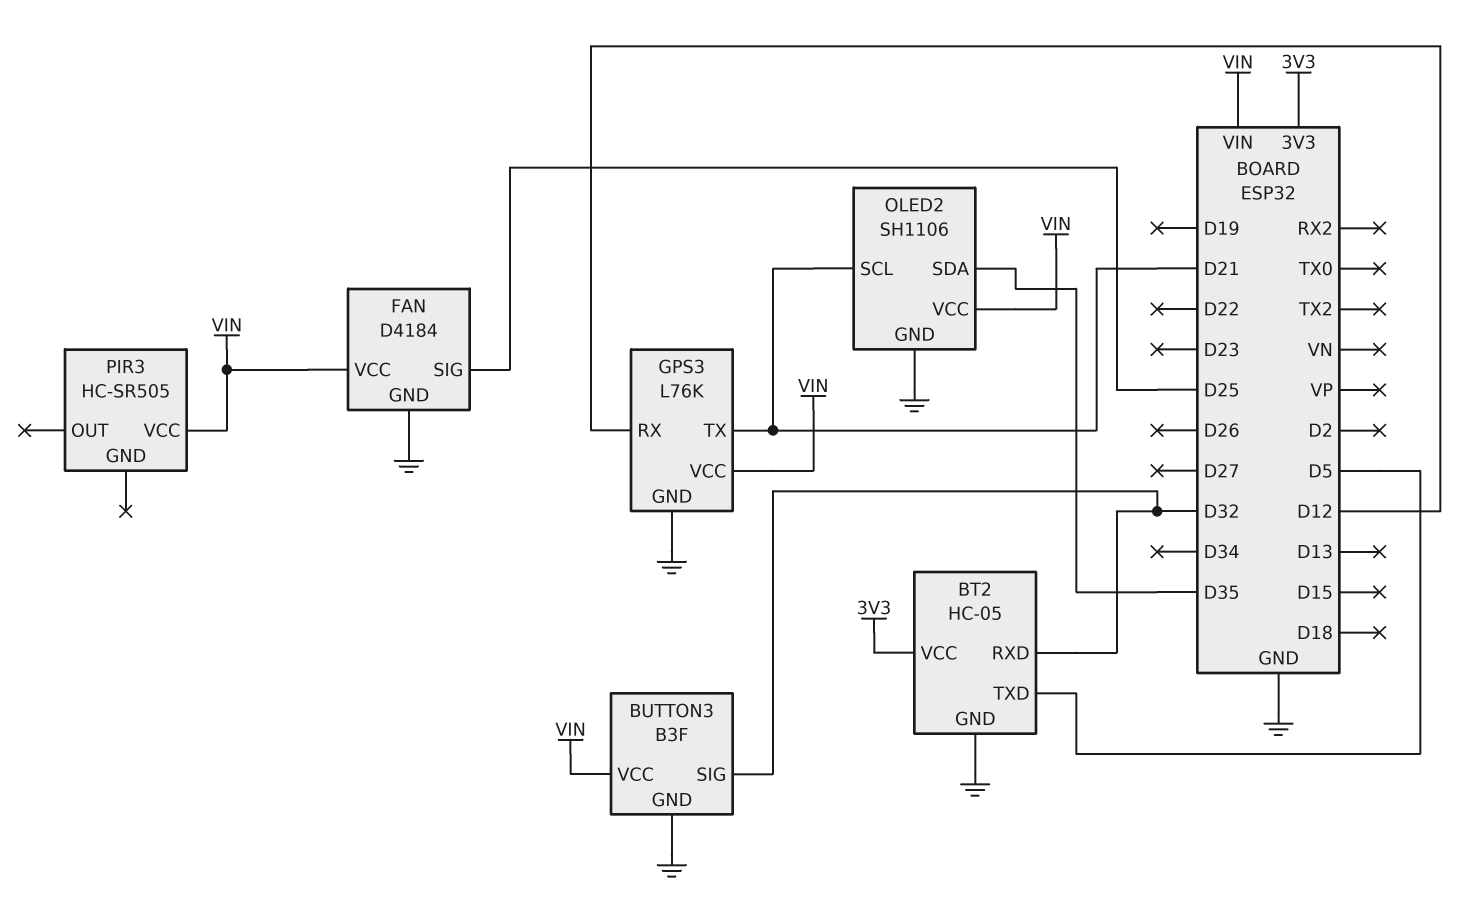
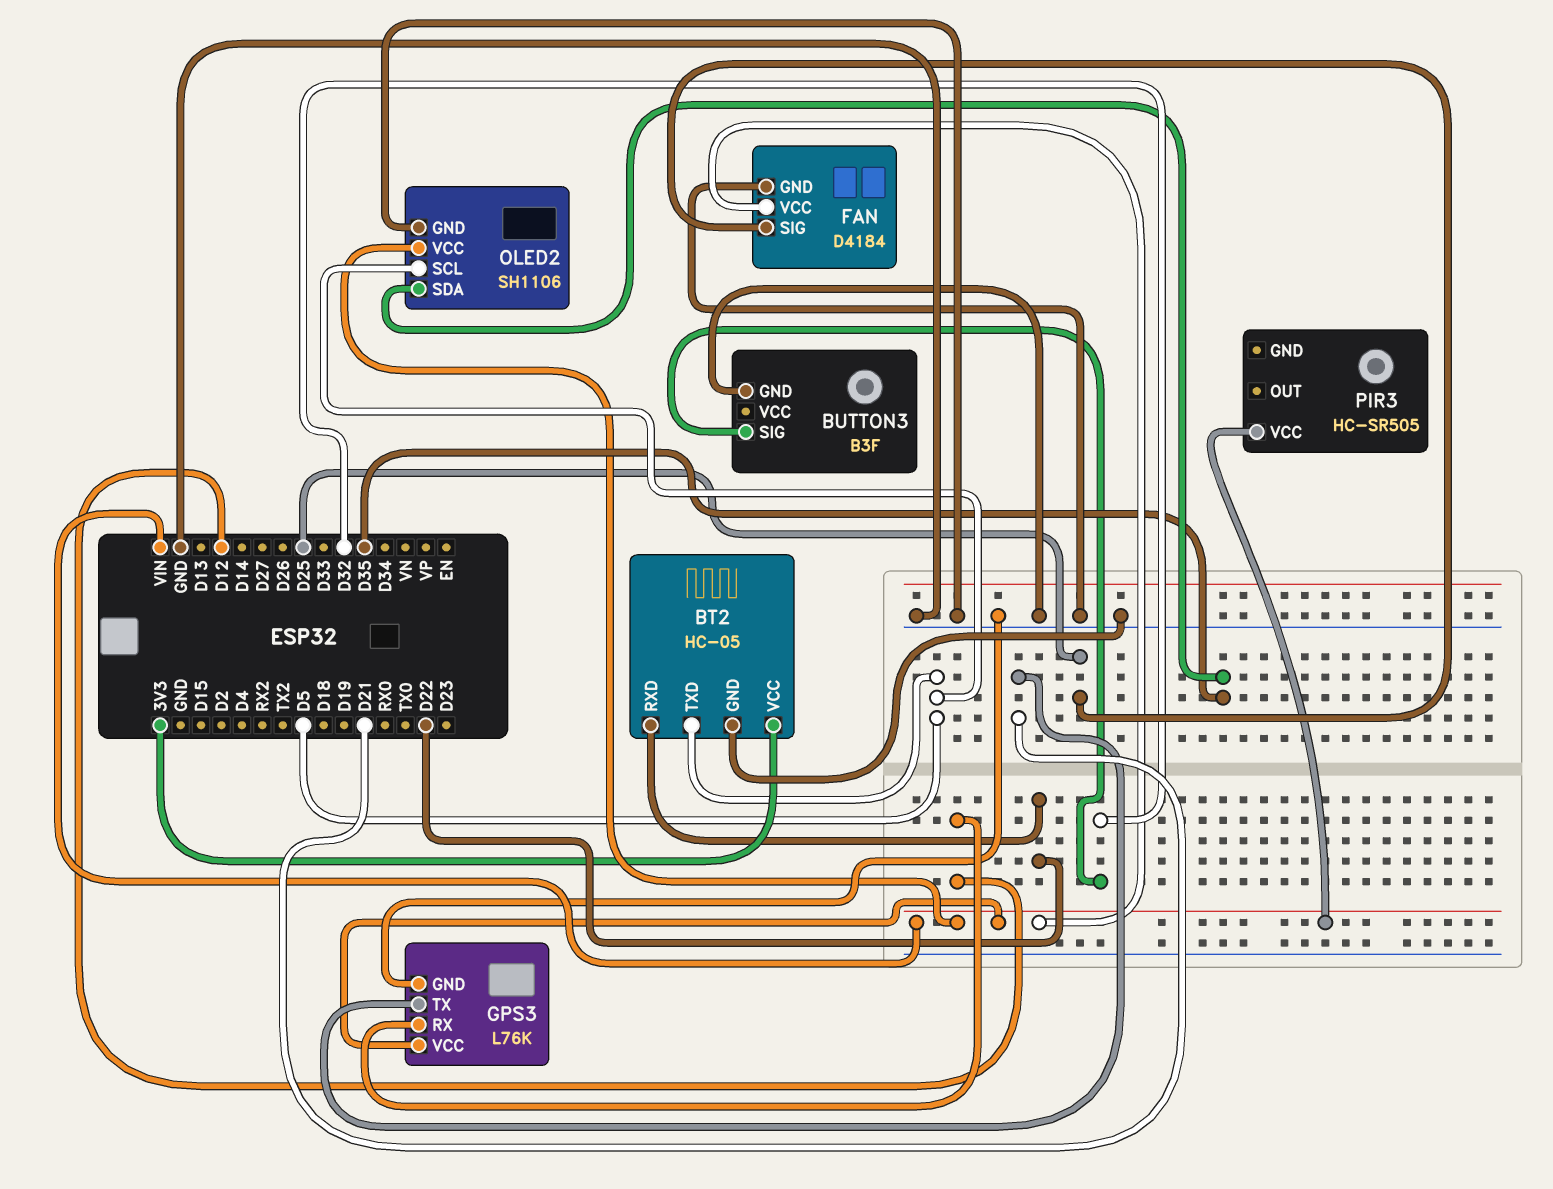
BT2 pin RXD: D32 -> D22
BUTTON3 pin VCC: VIN -> none
OLED2 pin SCL: D21 -> D5

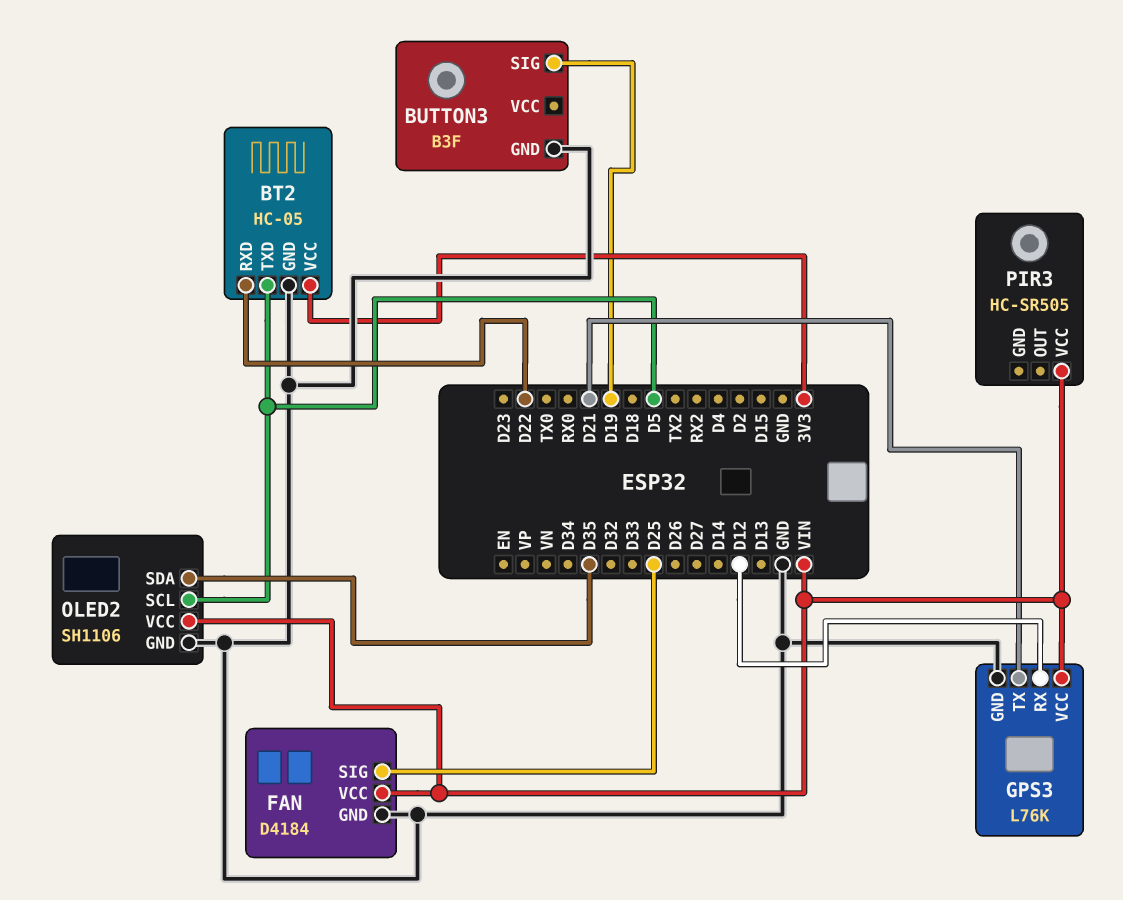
BUTTON3 pin SIG: D32 -> D19

